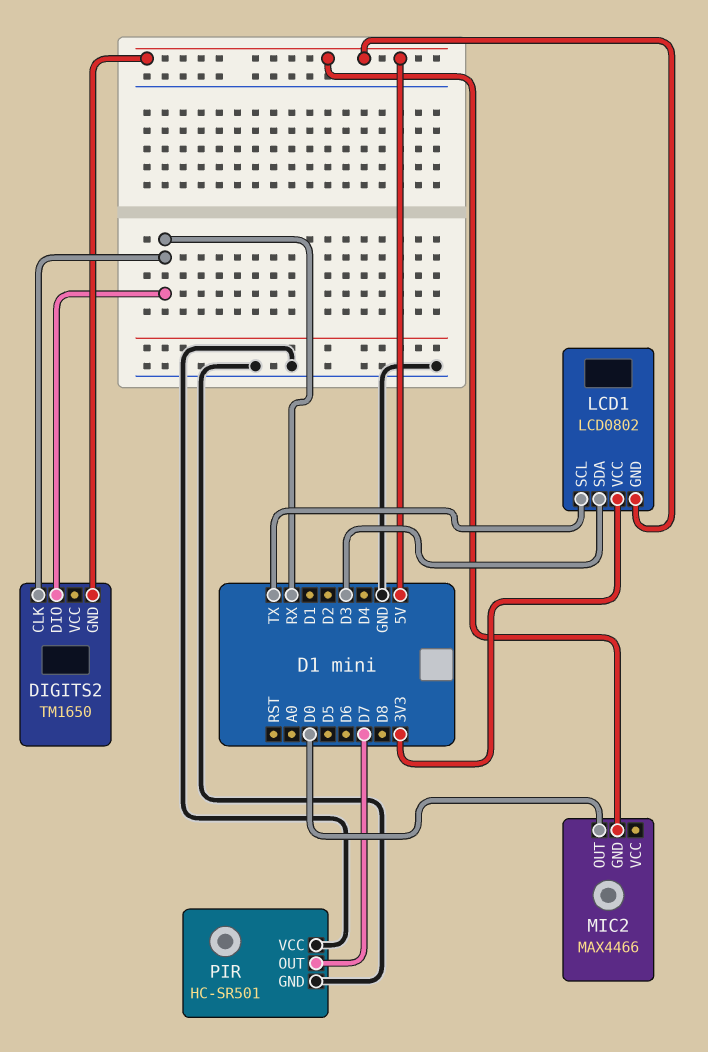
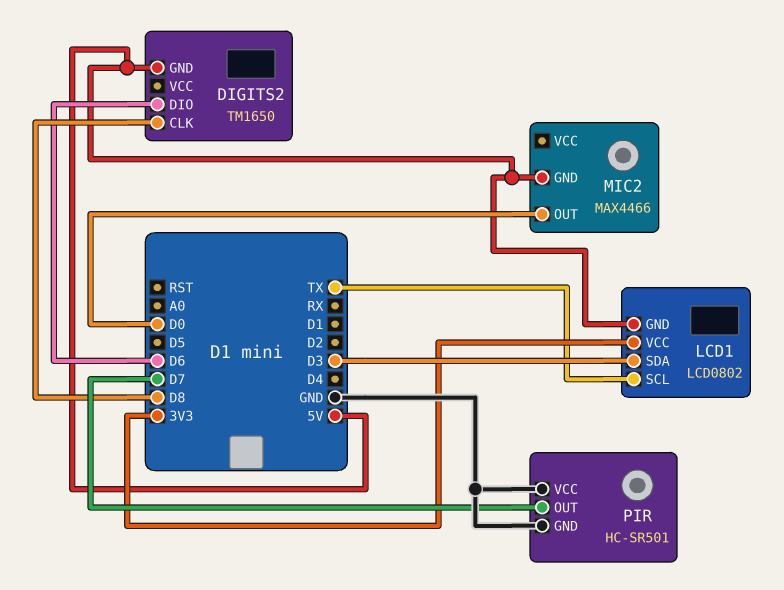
DIGITS2 pin CLK: RX -> D8
DIGITS2 pin DIO: RX -> D6

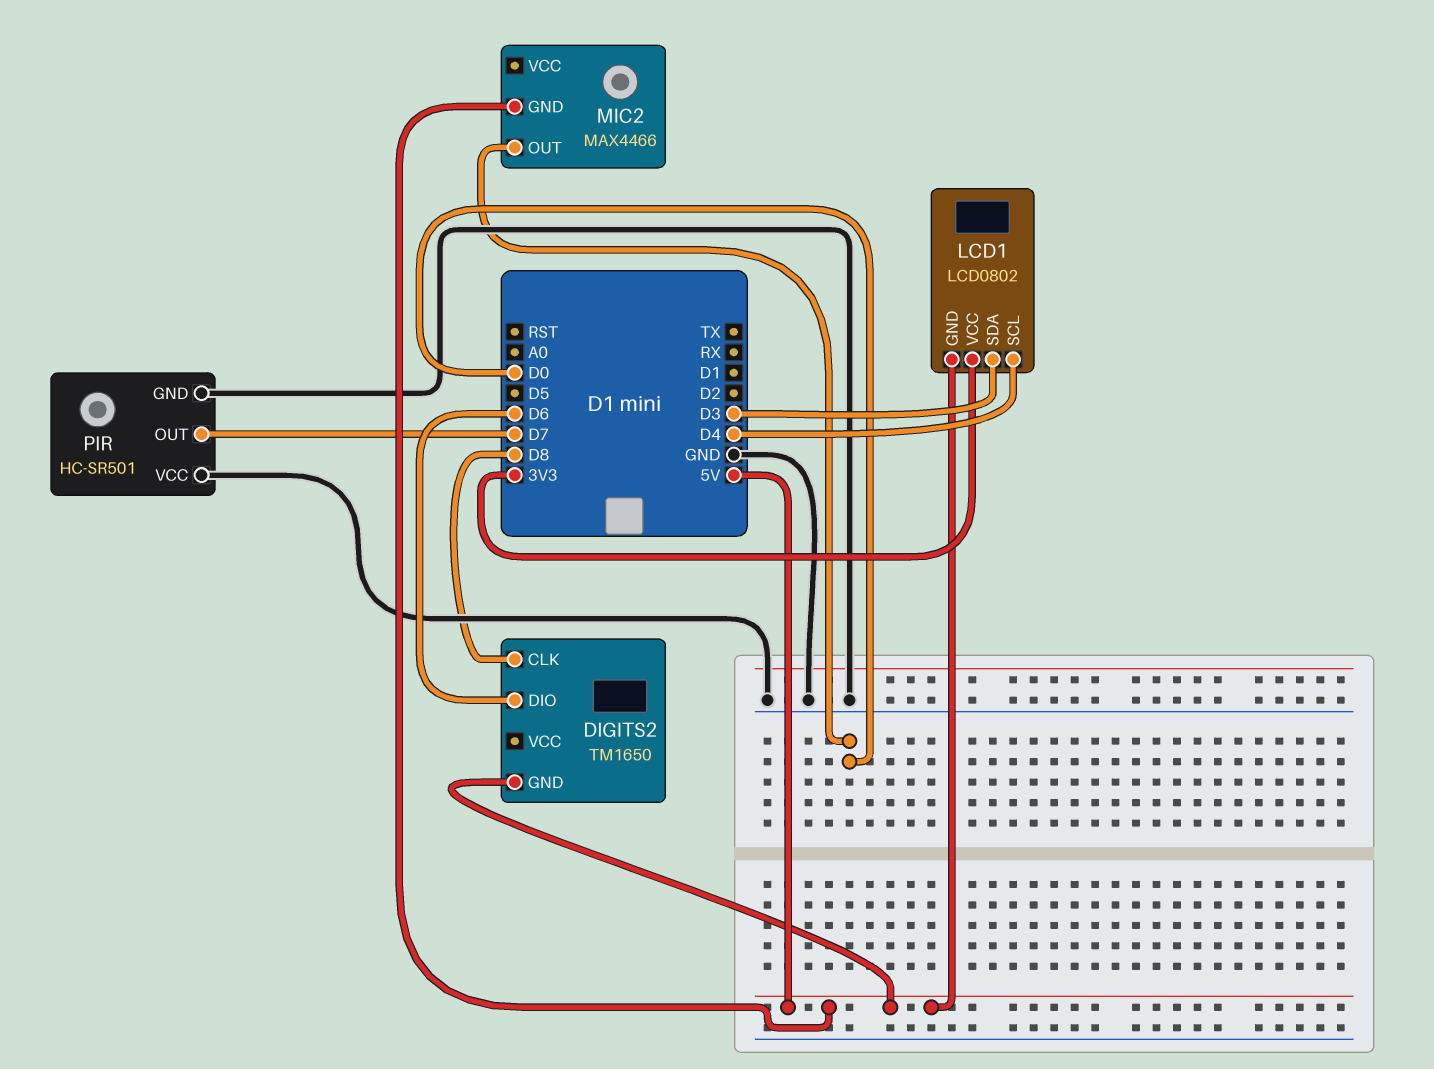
LCD1 pin SCL: TX -> D4

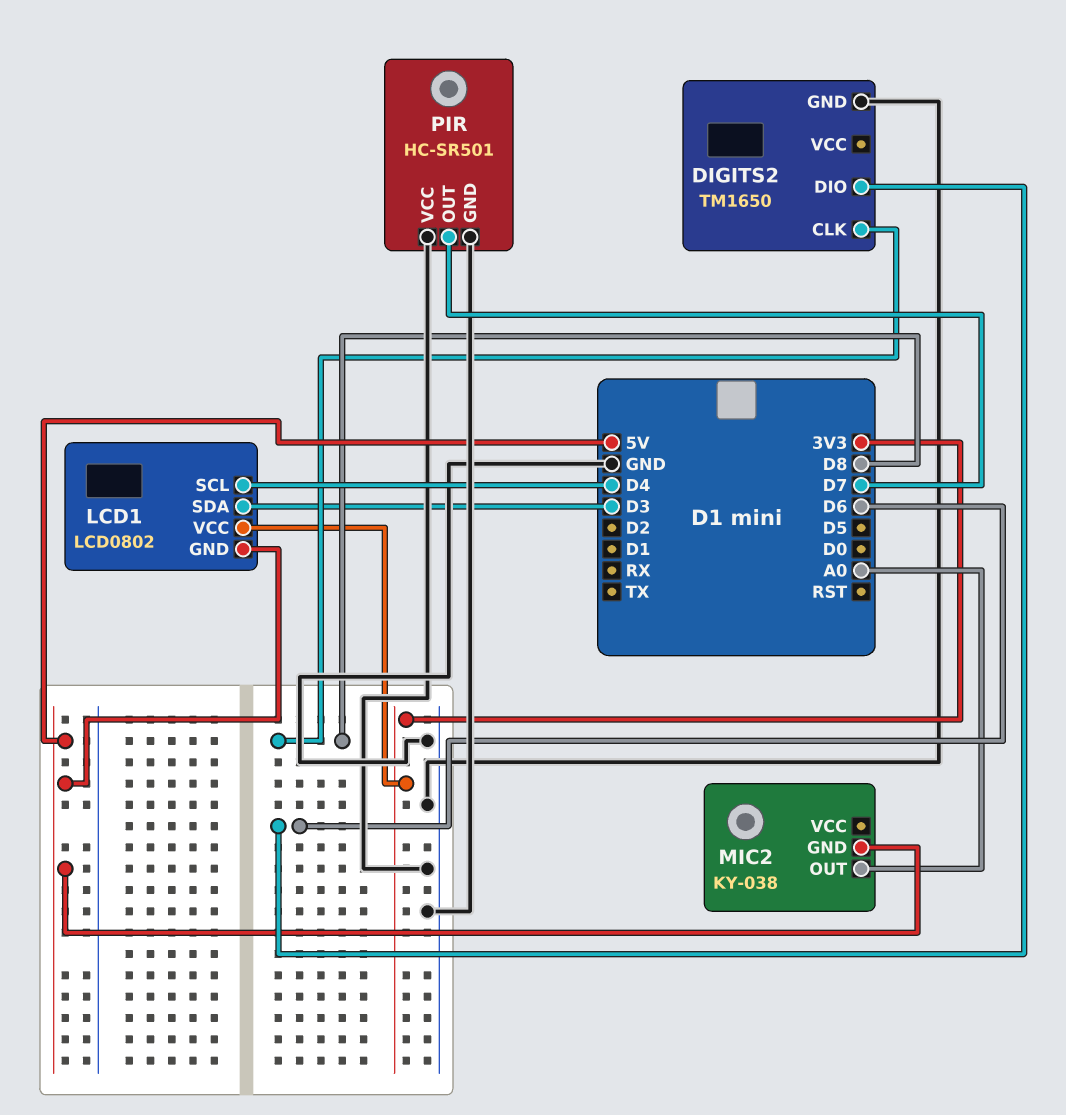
DIGITS2 pin GND: 5V -> GND
MIC2: MAX4466 -> KY-038
MIC2 pin OUT: D0 -> A0

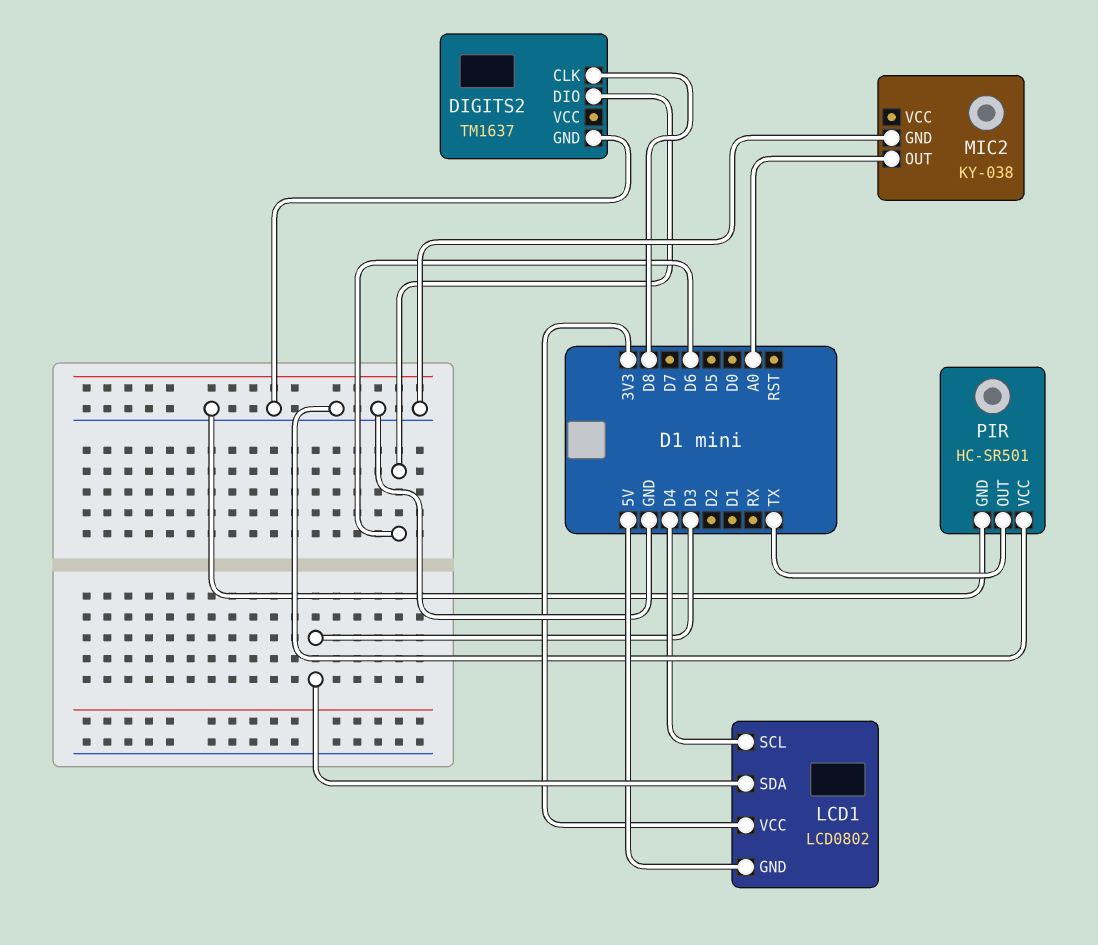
DIGITS2: TM1650 -> TM1637
MIC2 pin GND: 5V -> GND
PIR pin OUT: D7 -> TX

